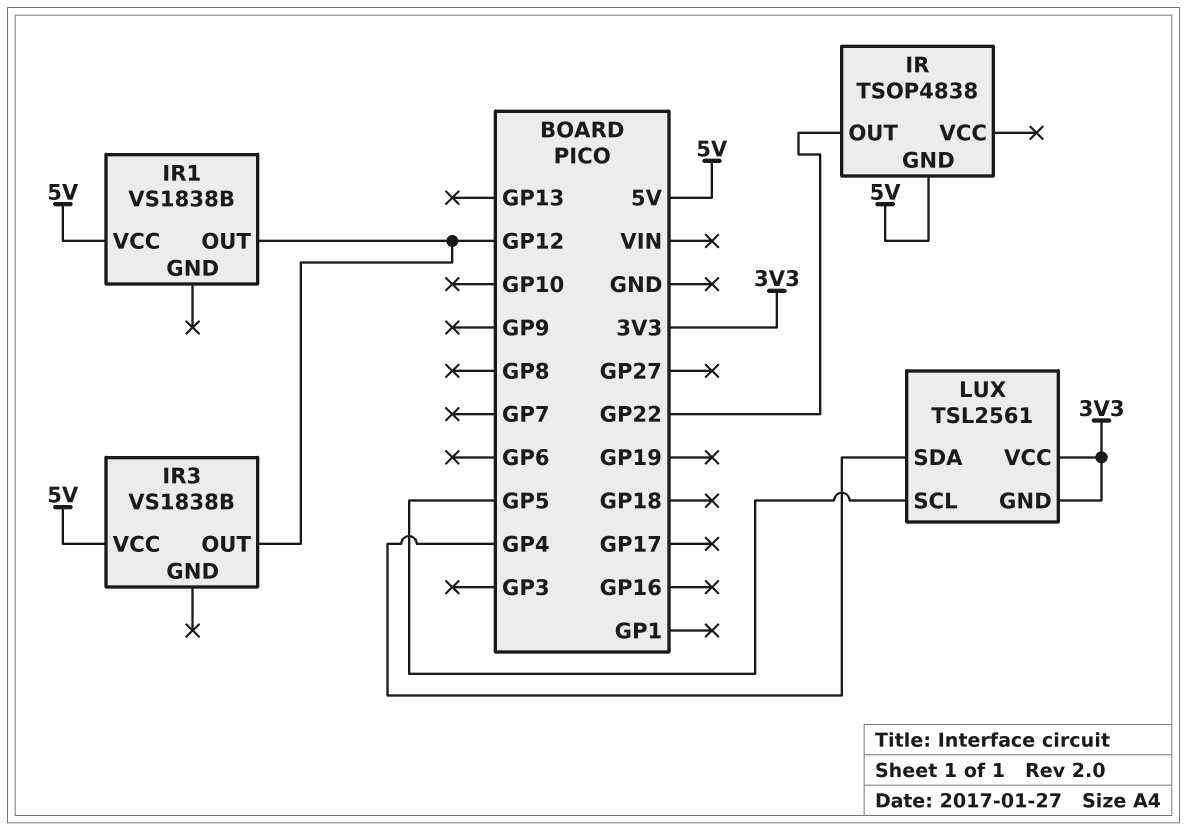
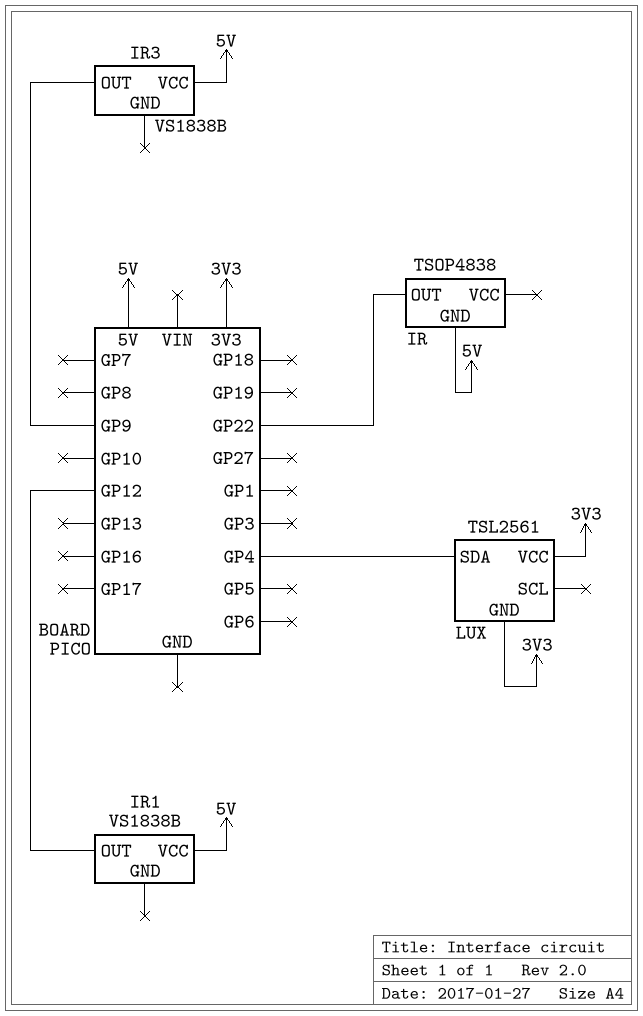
IR3 pin OUT: GP12 -> GP9
LUX pin SCL: GP5 -> none

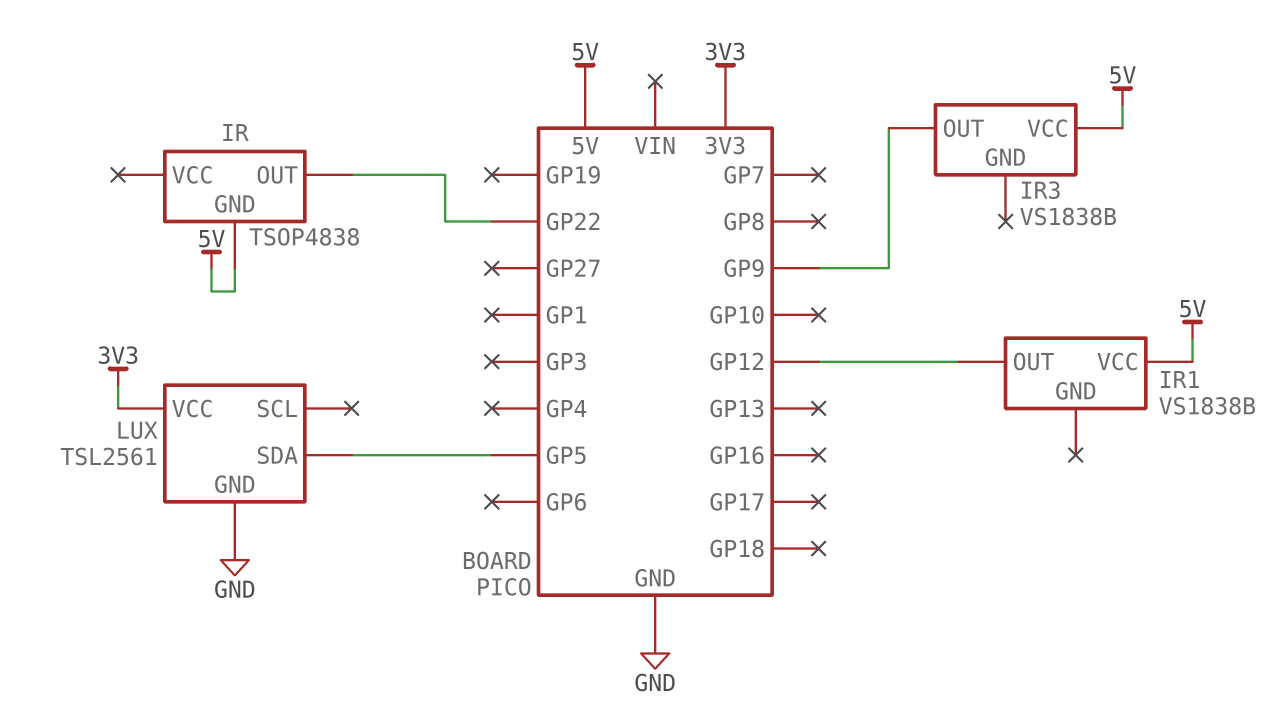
LUX pin GND: 3V3 -> GND
LUX pin SDA: GP4 -> GP5

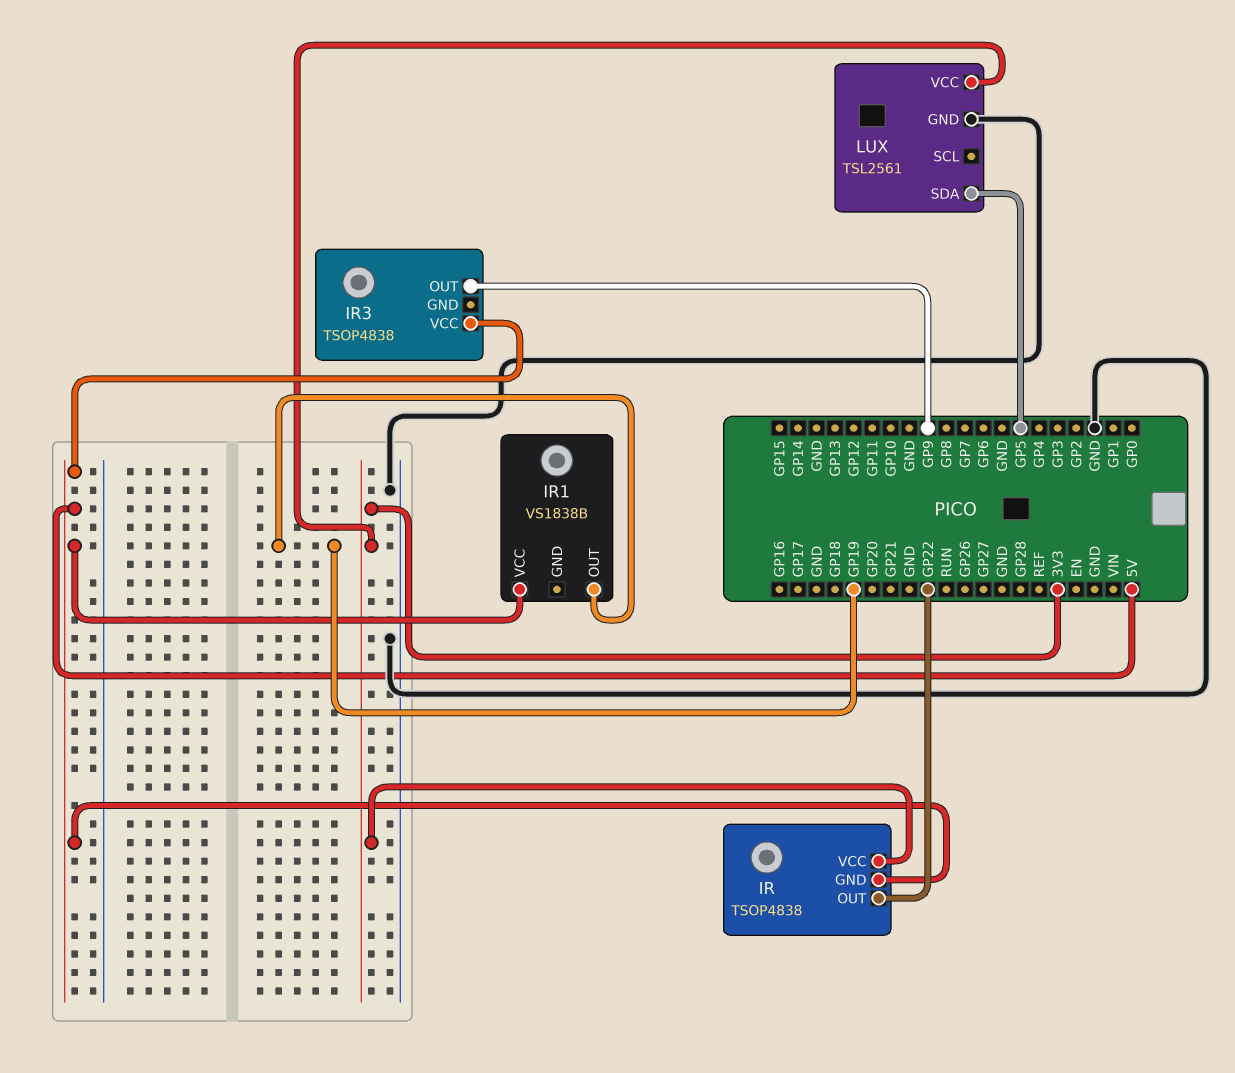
IR pin VCC: none -> 3V3
IR1 pin OUT: GP12 -> GP19
IR3: VS1838B -> TSOP4838

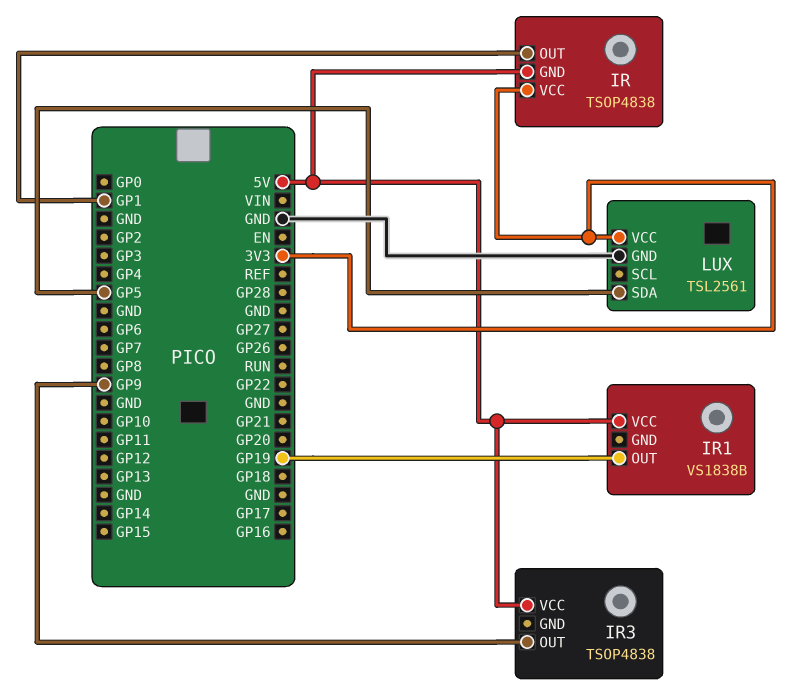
IR pin OUT: GP22 -> GP1

